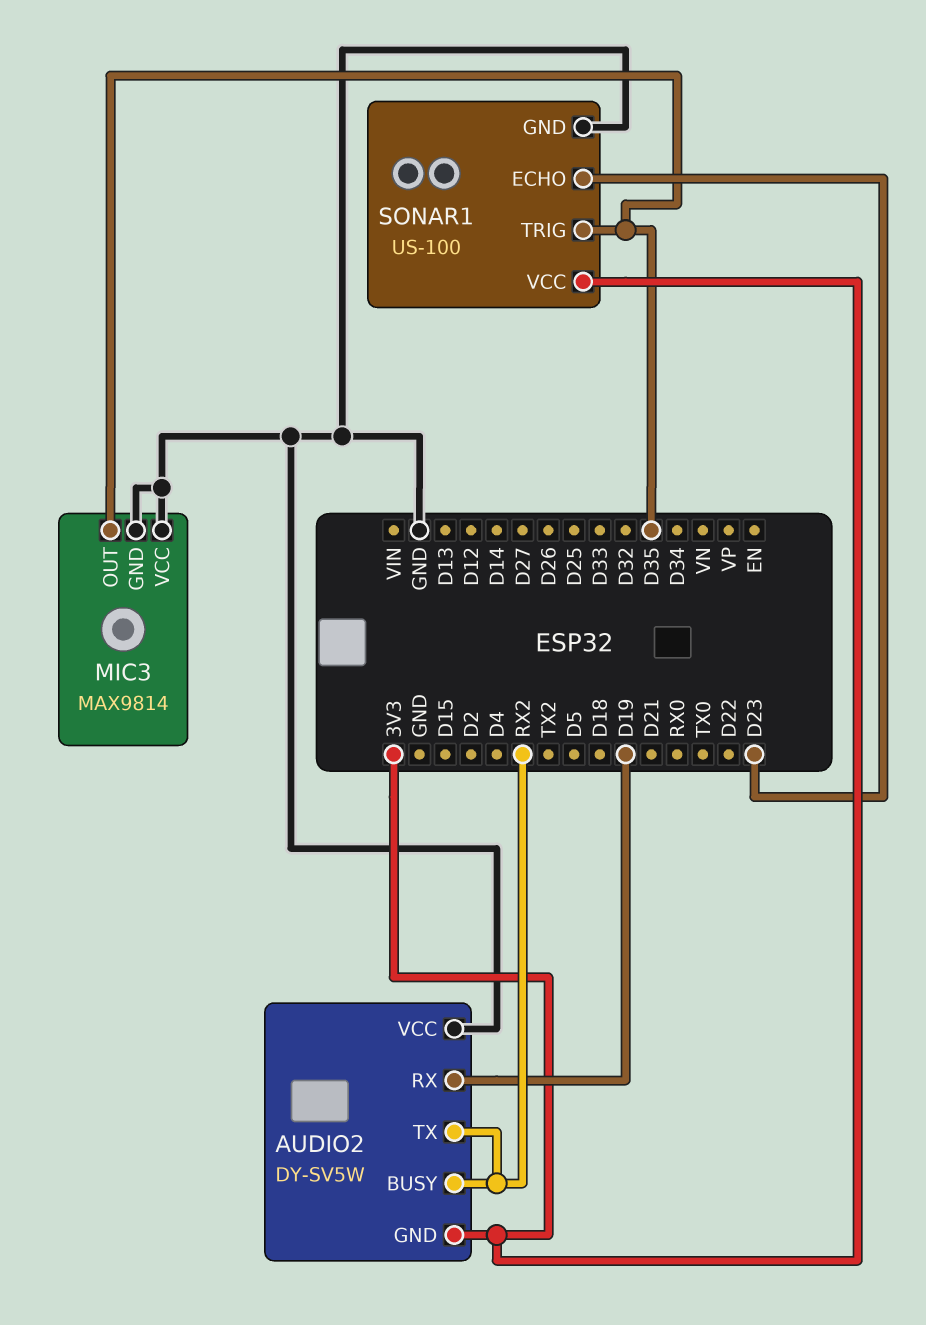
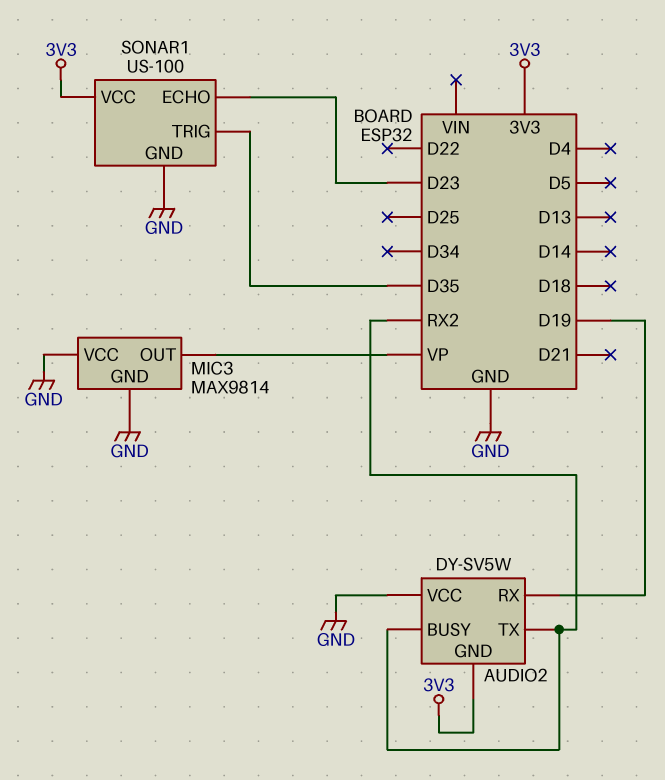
MIC3 pin OUT: D35 -> VP

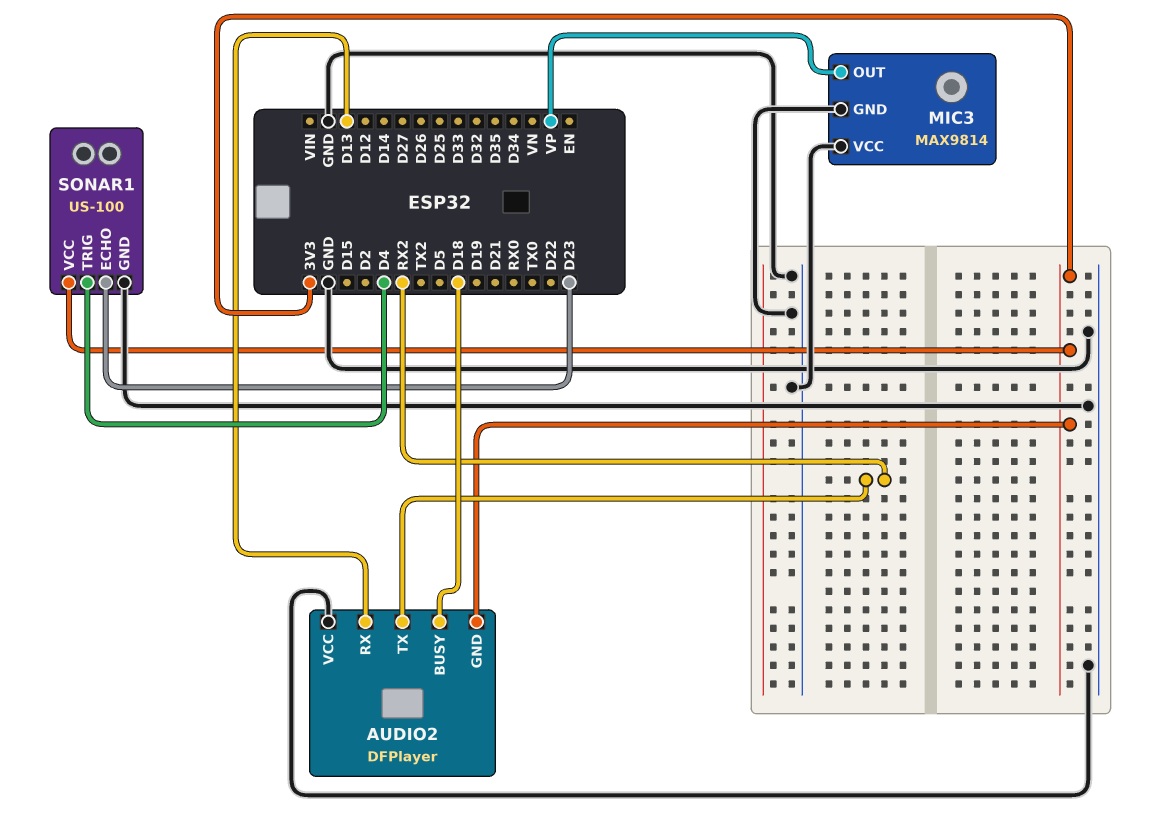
AUDIO2: DY-SV5W -> DFPlayer
AUDIO2 pin BUSY: RX2 -> D18
AUDIO2 pin RX: D19 -> D13
SONAR1 pin TRIG: D35 -> D4

